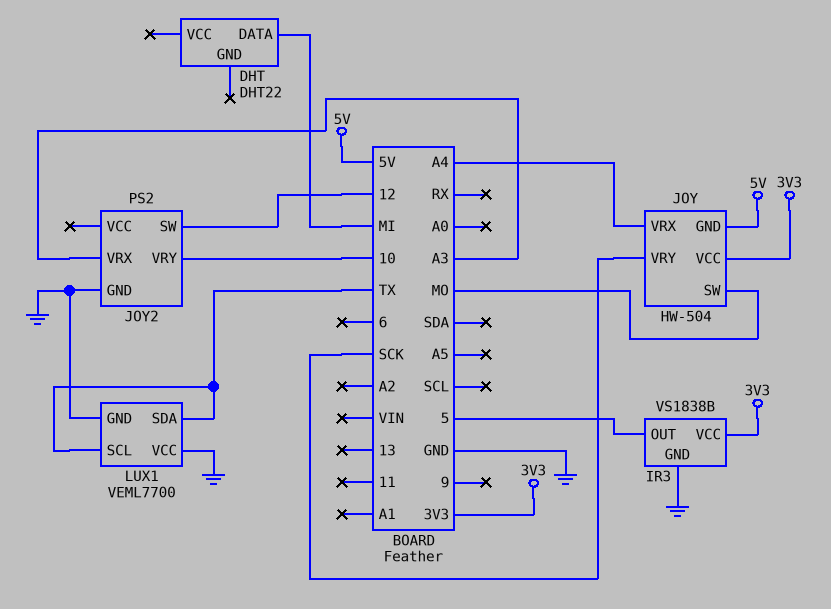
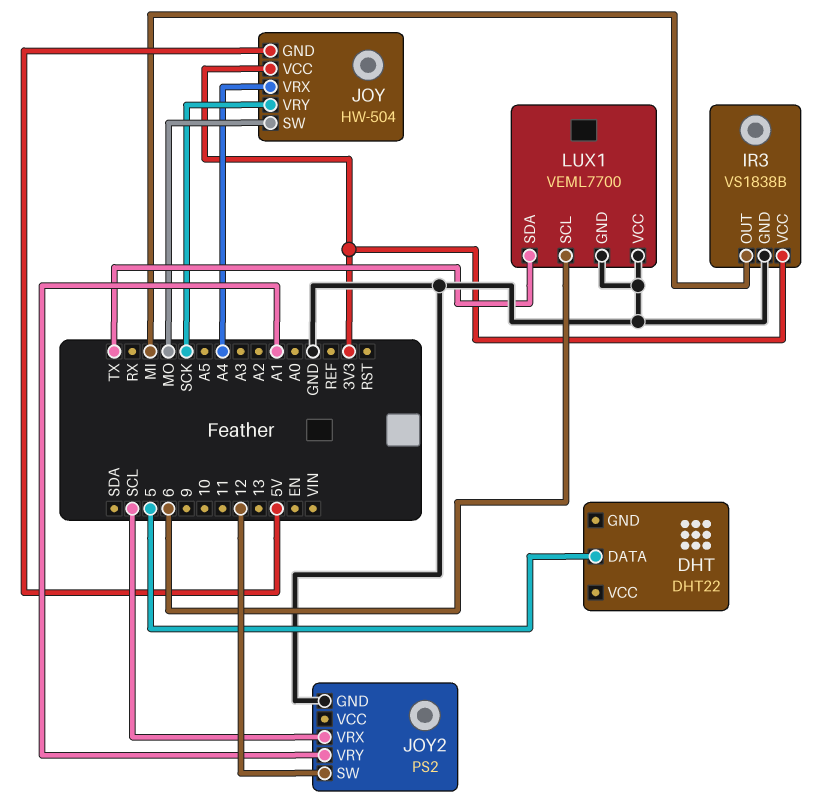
DHT pin DATA: MI -> 5
IR3 pin OUT: 5 -> MI
JOY2 pin VRX: A3 -> SCL
JOY2 pin VRY: 10 -> A1
LUX1 pin SCL: TX -> 6

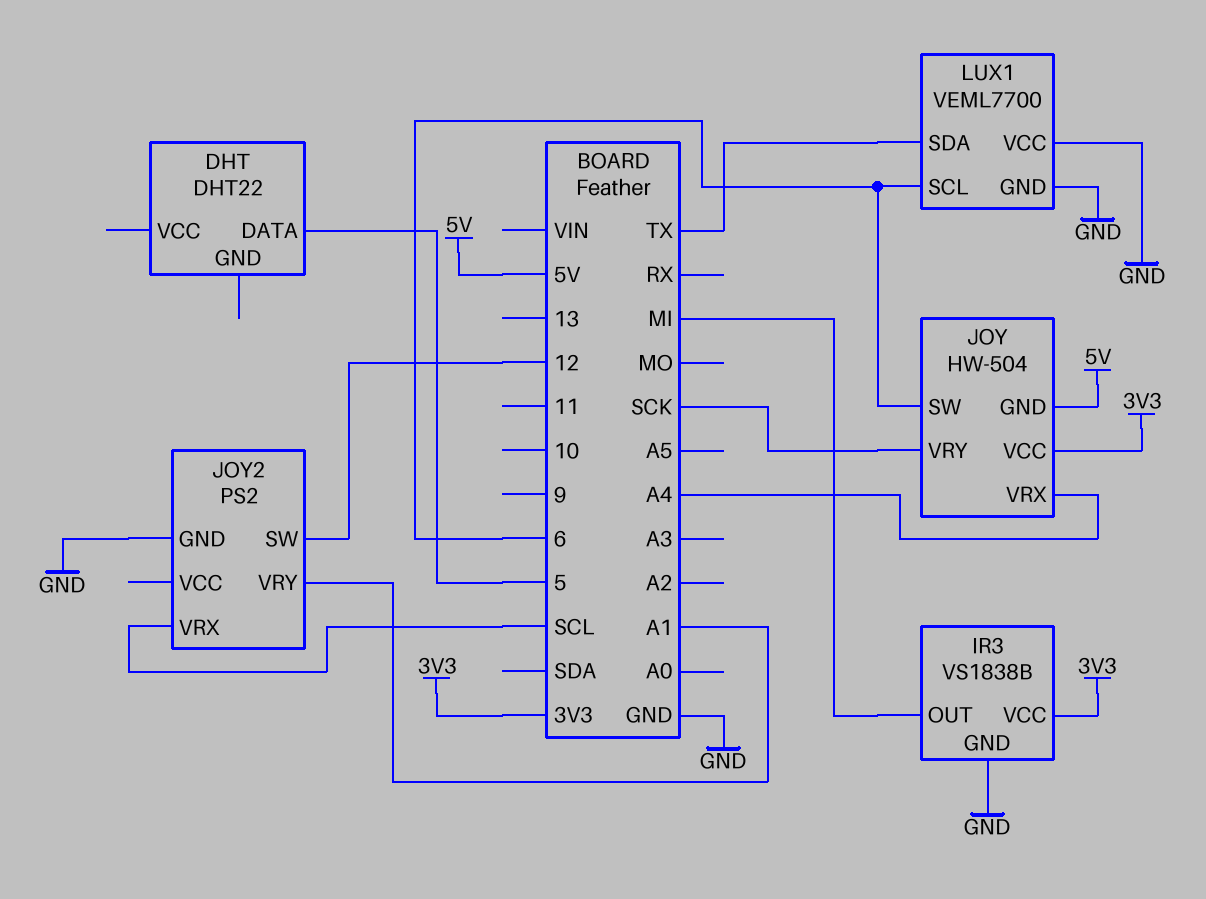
JOY pin SW: MO -> 6

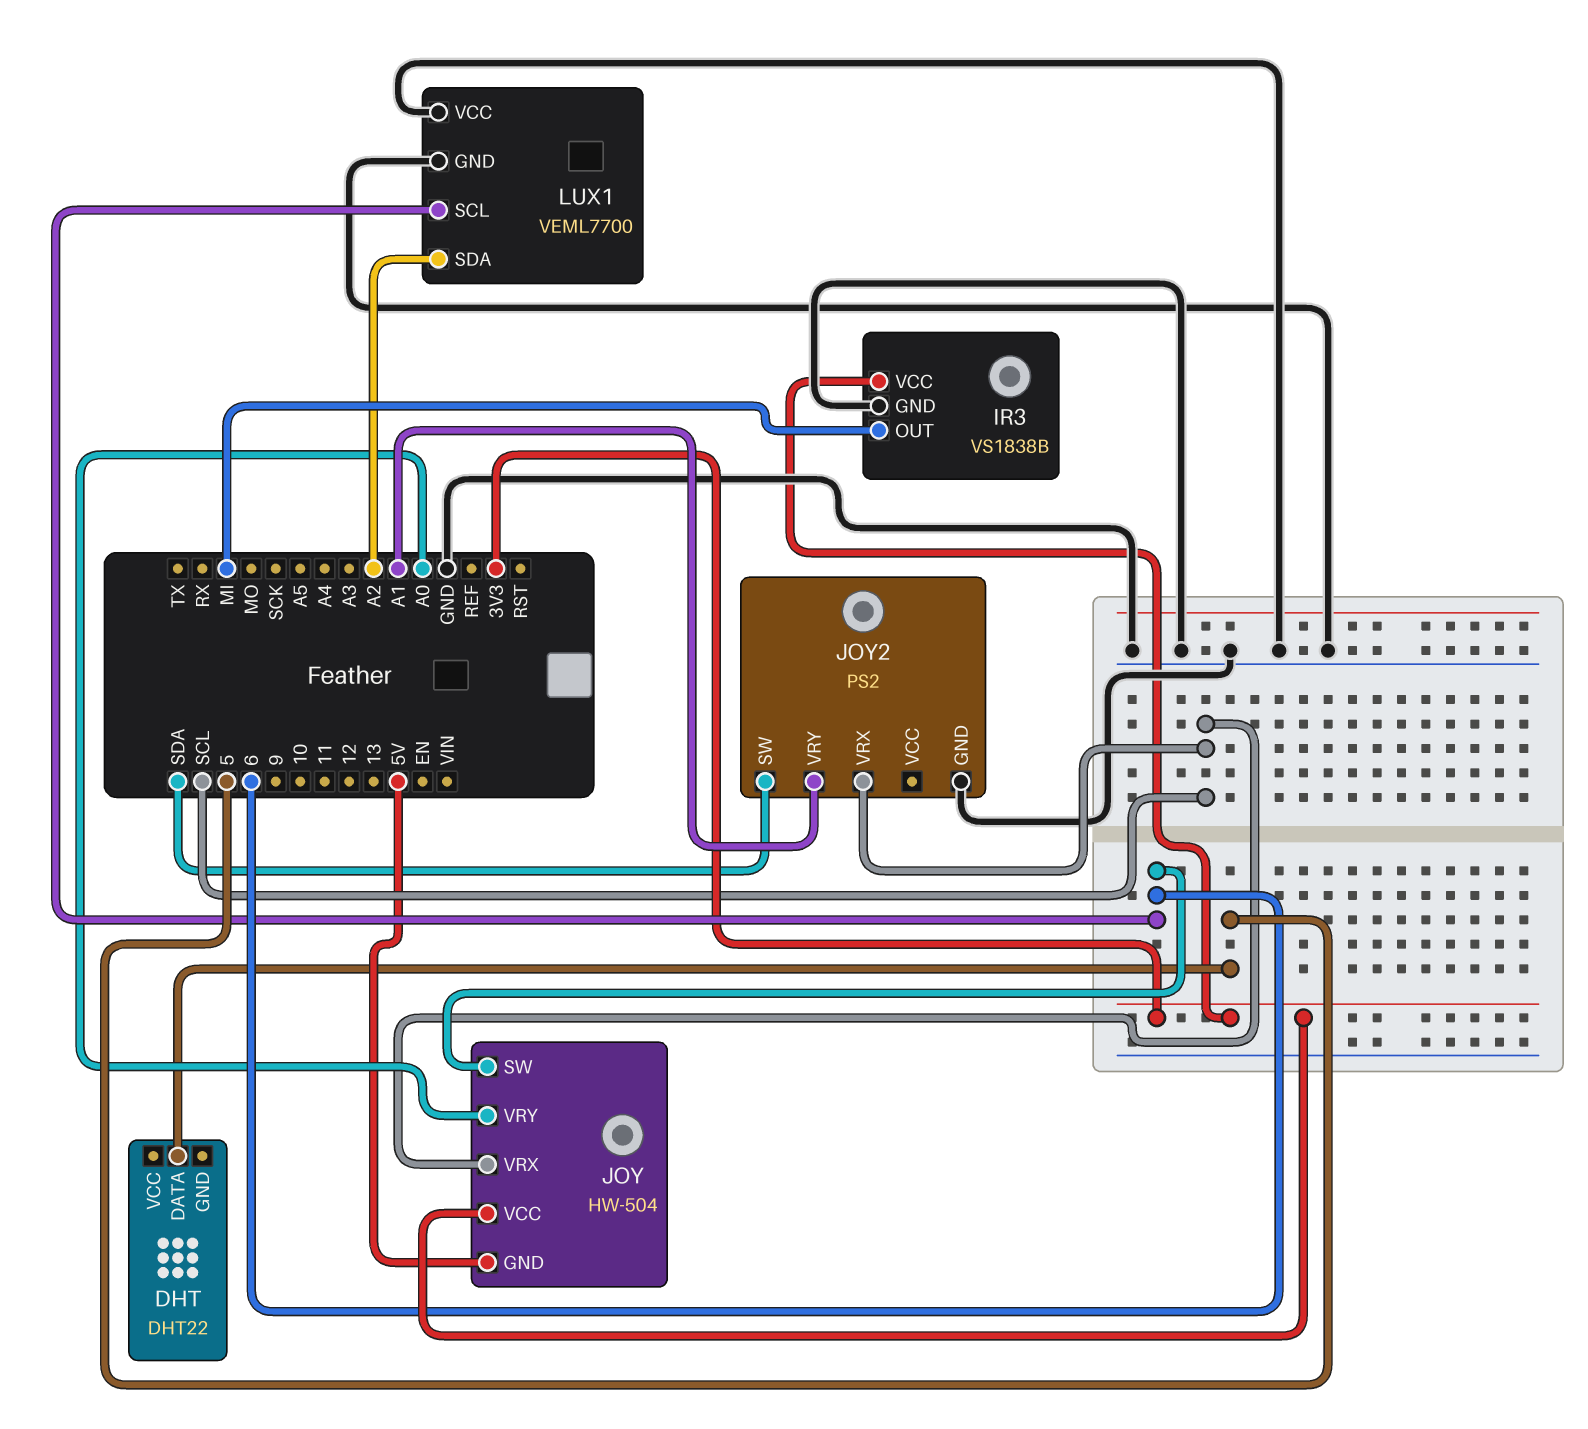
JOY pin VRX: A4 -> SCL
JOY pin VRY: SCK -> A0
JOY2 pin SW: 12 -> SDA
LUX1 pin SDA: TX -> A2

